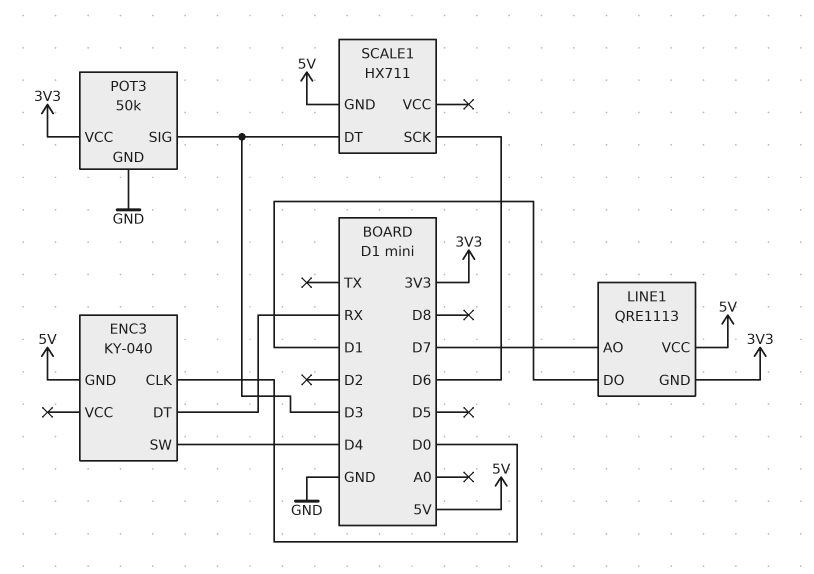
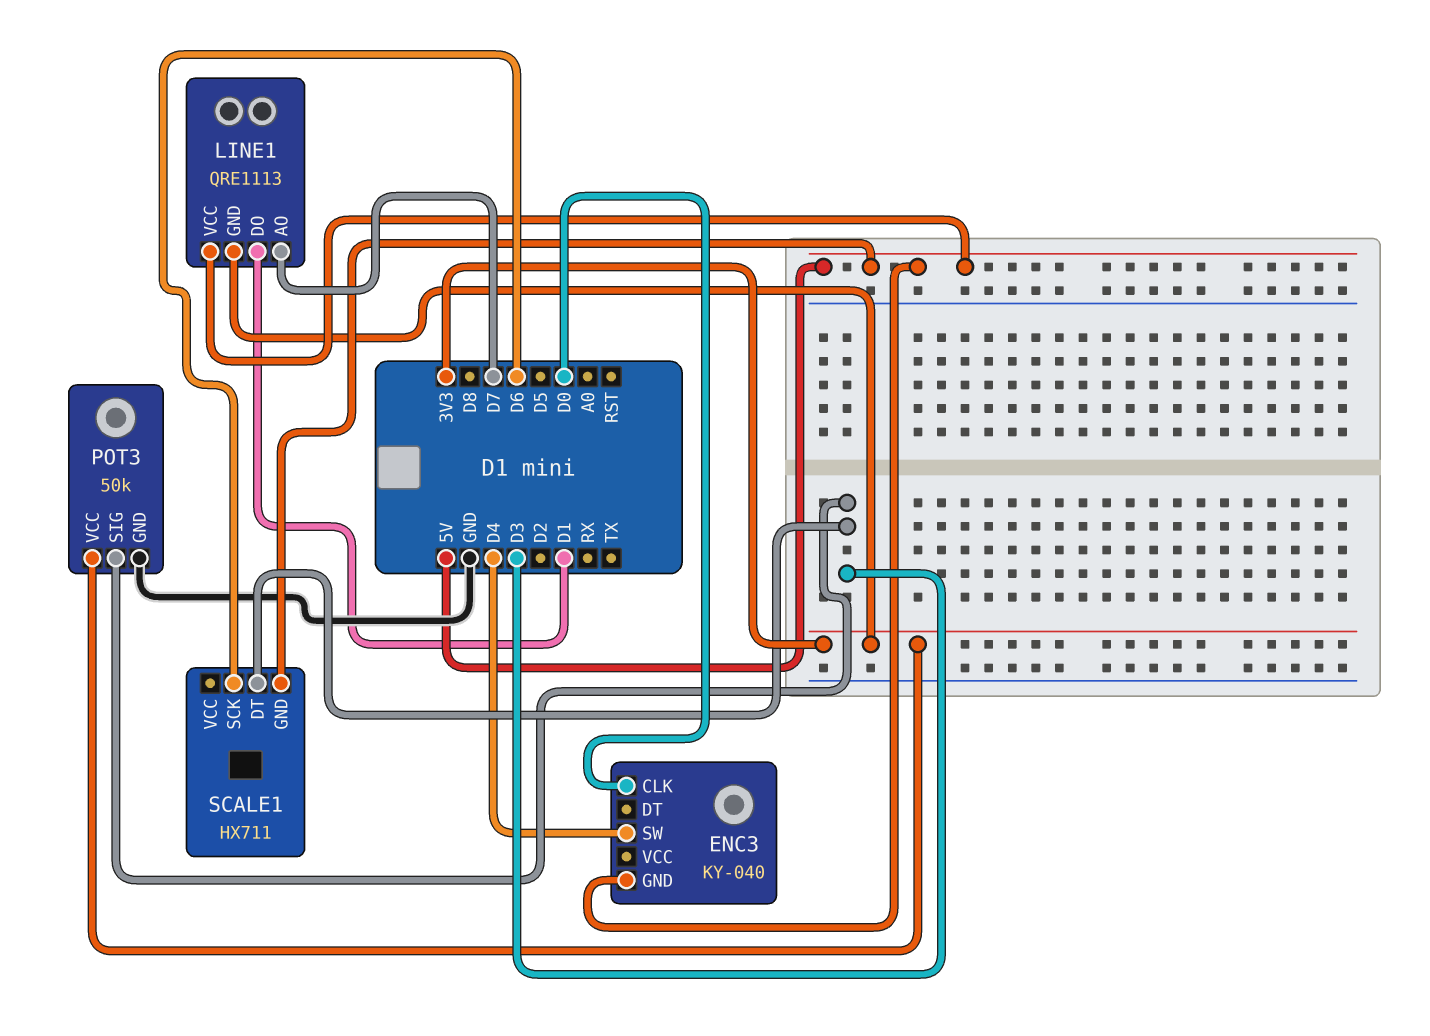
ENC3 pin DT: RX -> none

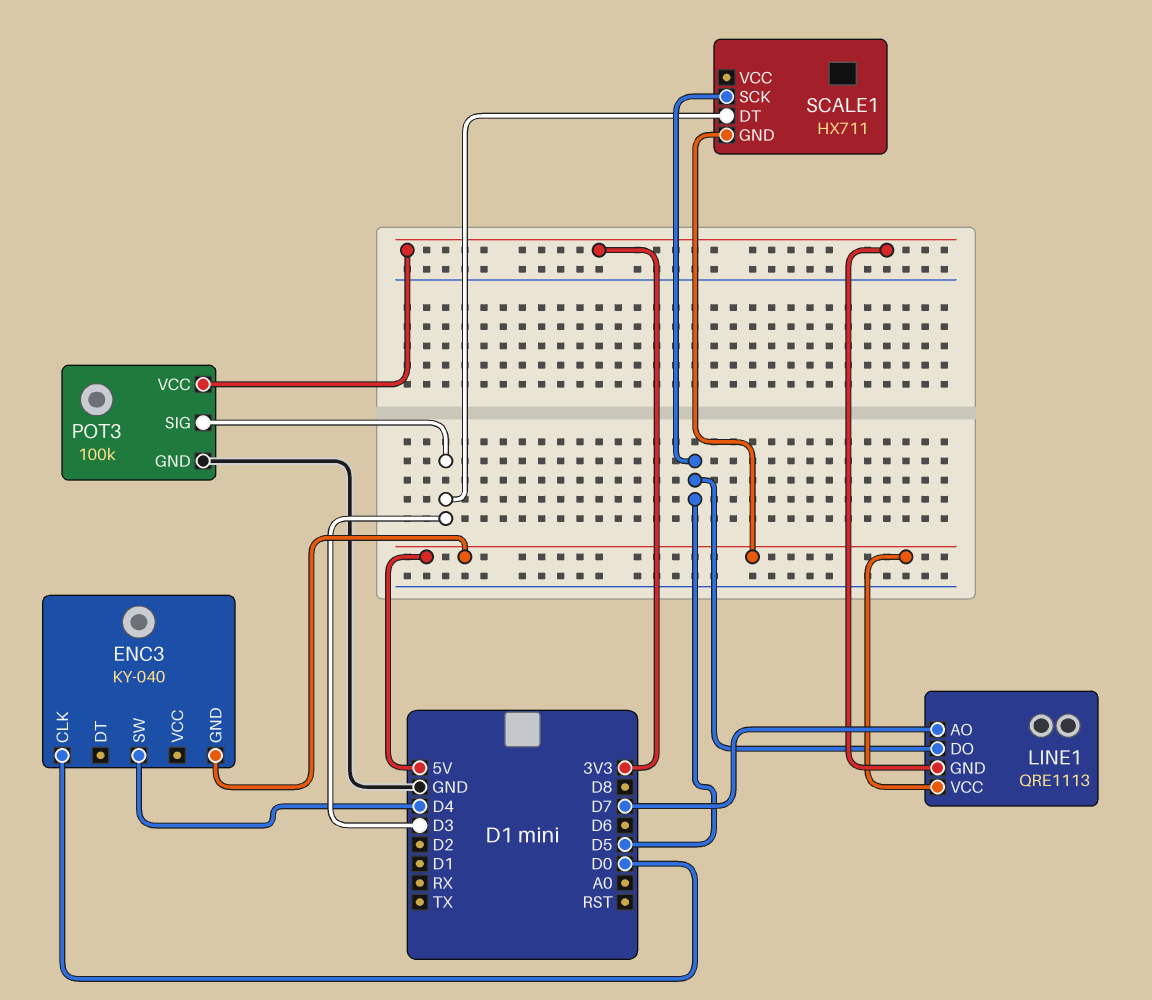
LINE1 pin DO: D1 -> D5
POT3: 50k -> 100k
SCALE1 pin SCK: D6 -> D5

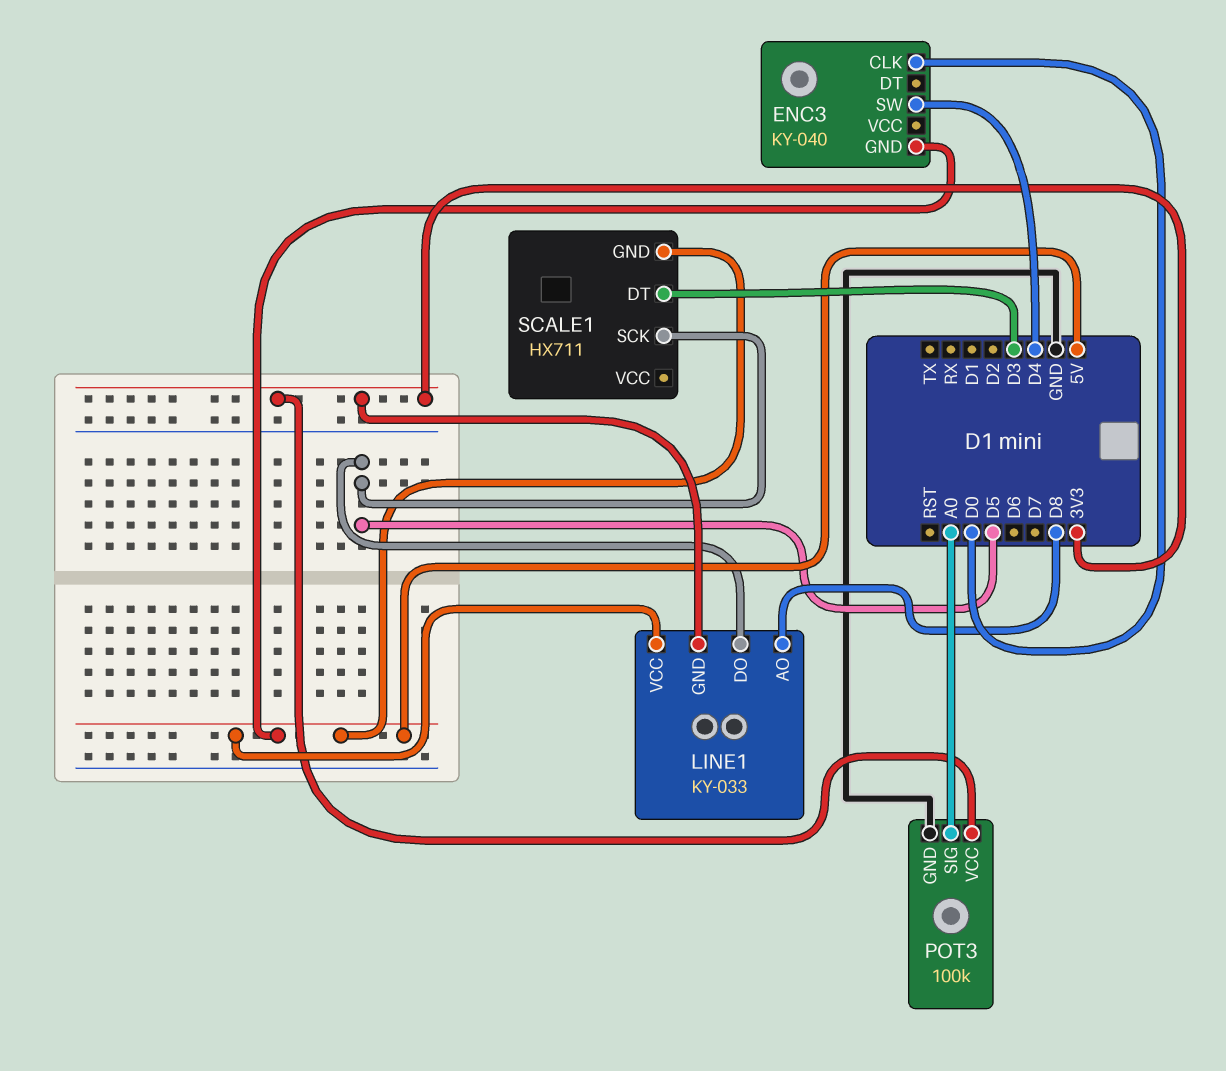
LINE1: QRE1113 -> KY-033
LINE1 pin AO: D7 -> D8
POT3 pin SIG: D3 -> A0

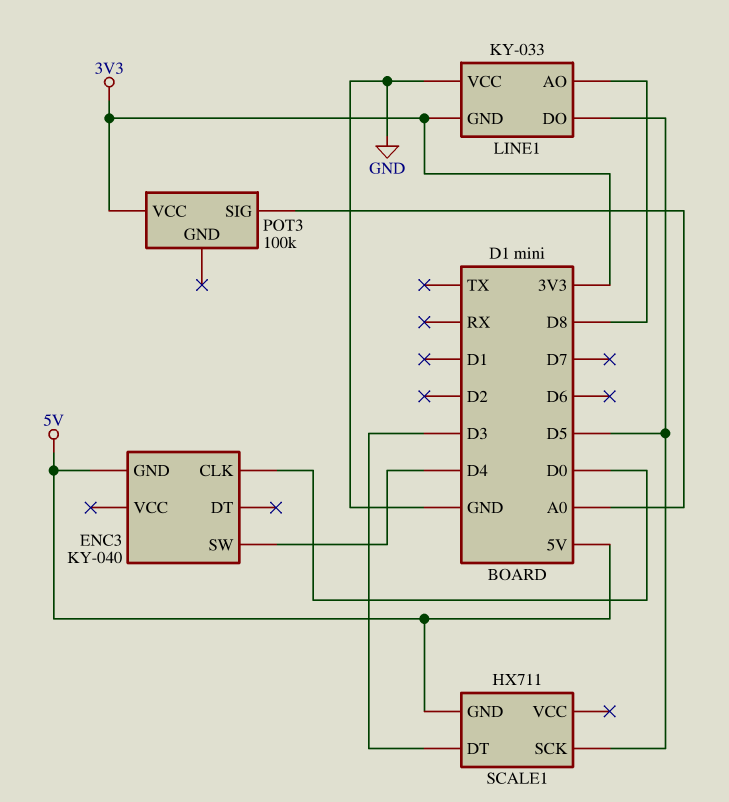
LINE1 pin VCC: 5V -> GND
POT3 pin GND: GND -> none

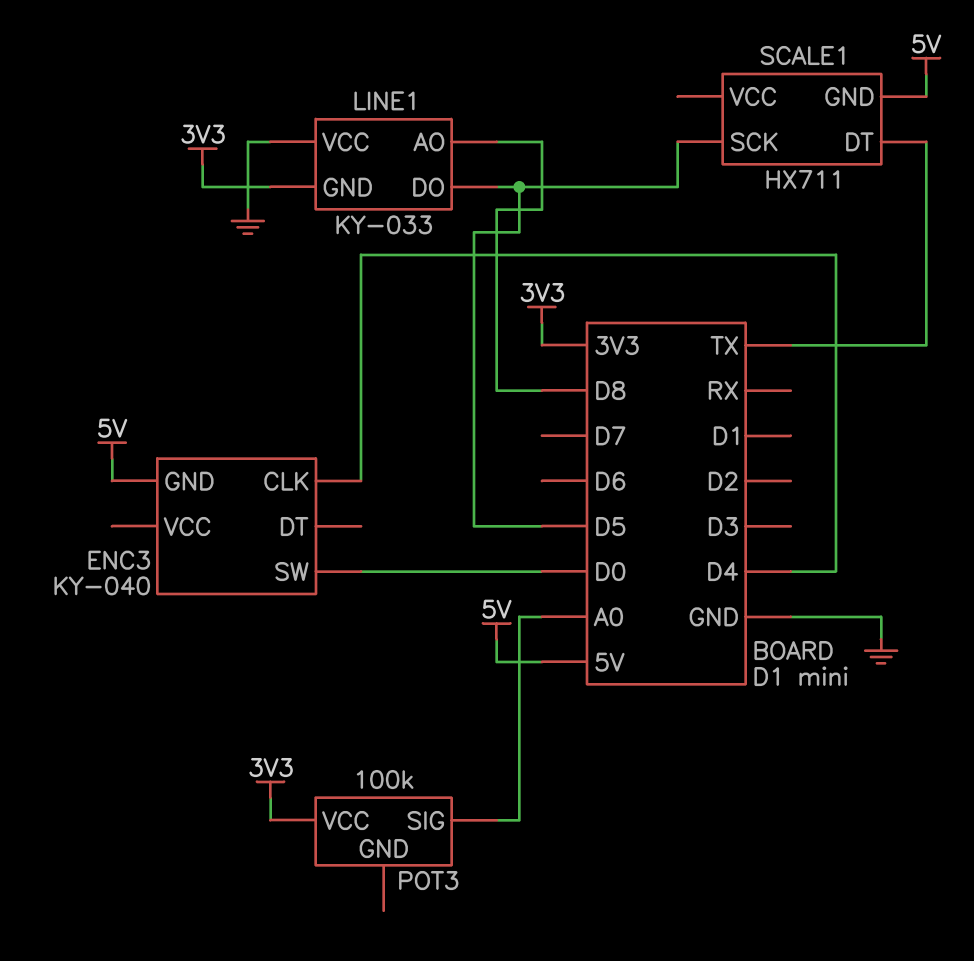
ENC3 pin CLK: D0 -> D4
ENC3 pin SW: D4 -> D0
SCALE1 pin DT: D3 -> TX

